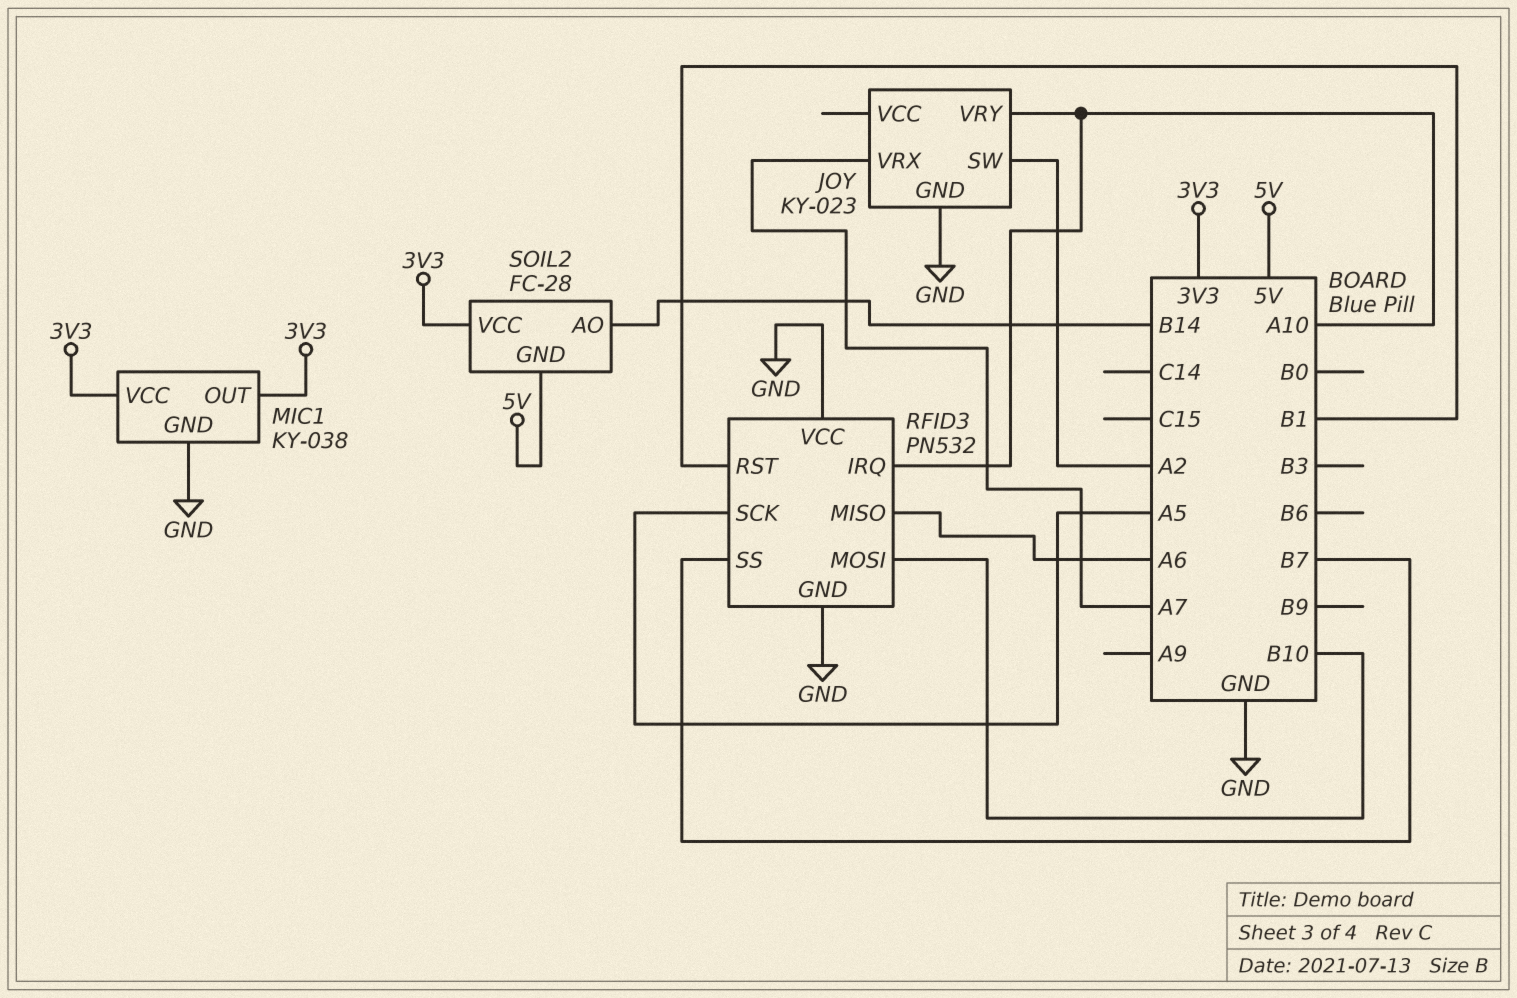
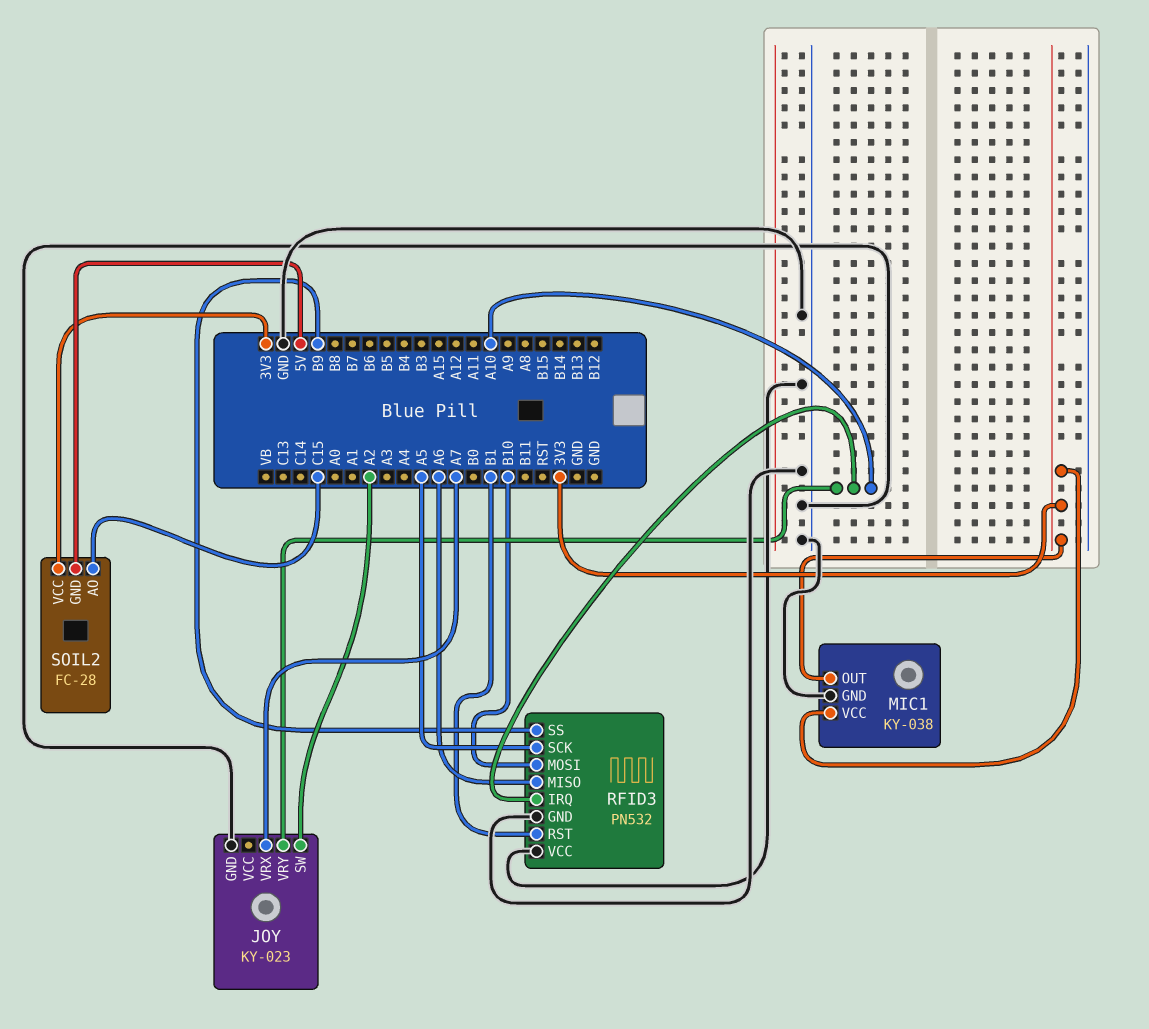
RFID3 pin SS: B7 -> B9
SOIL2 pin AO: B14 -> C15

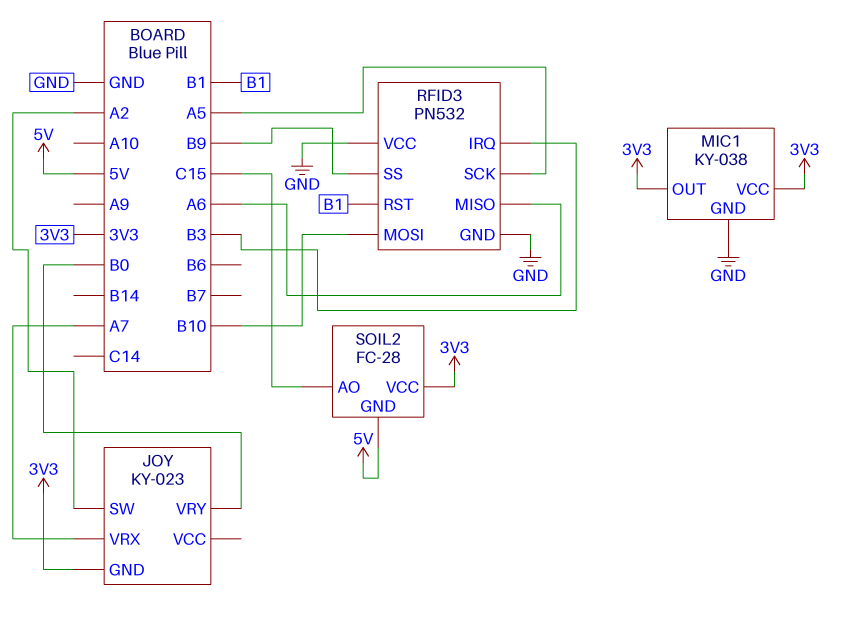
JOY pin GND: GND -> 3V3
JOY pin VRY: A10 -> B0
RFID3 pin IRQ: A10 -> B3

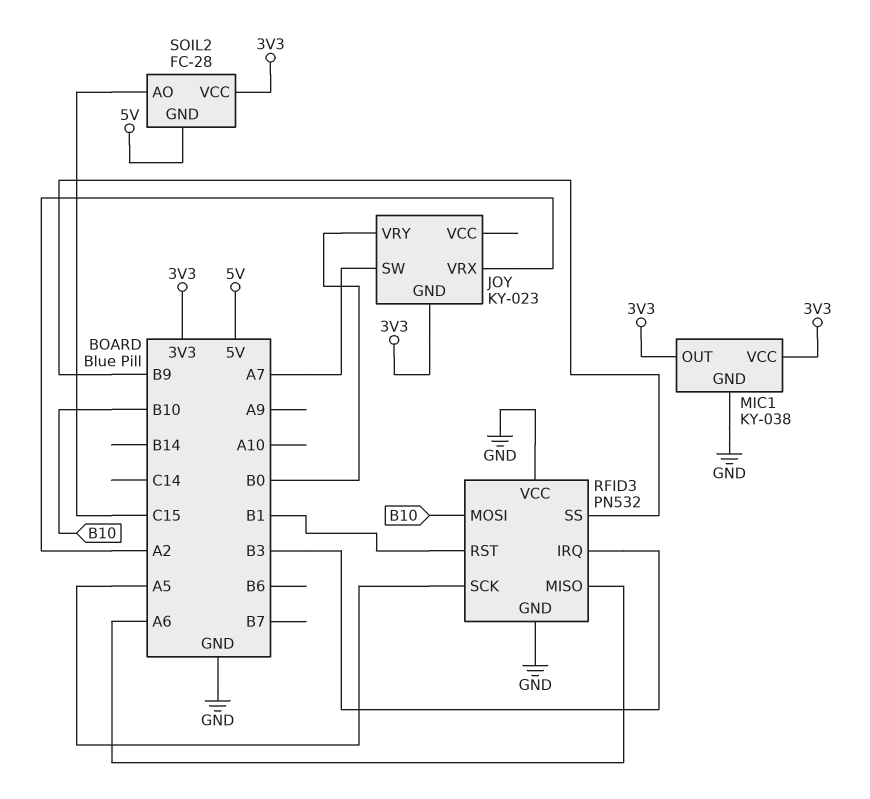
JOY pin SW: A2 -> A7
JOY pin VRX: A7 -> A2

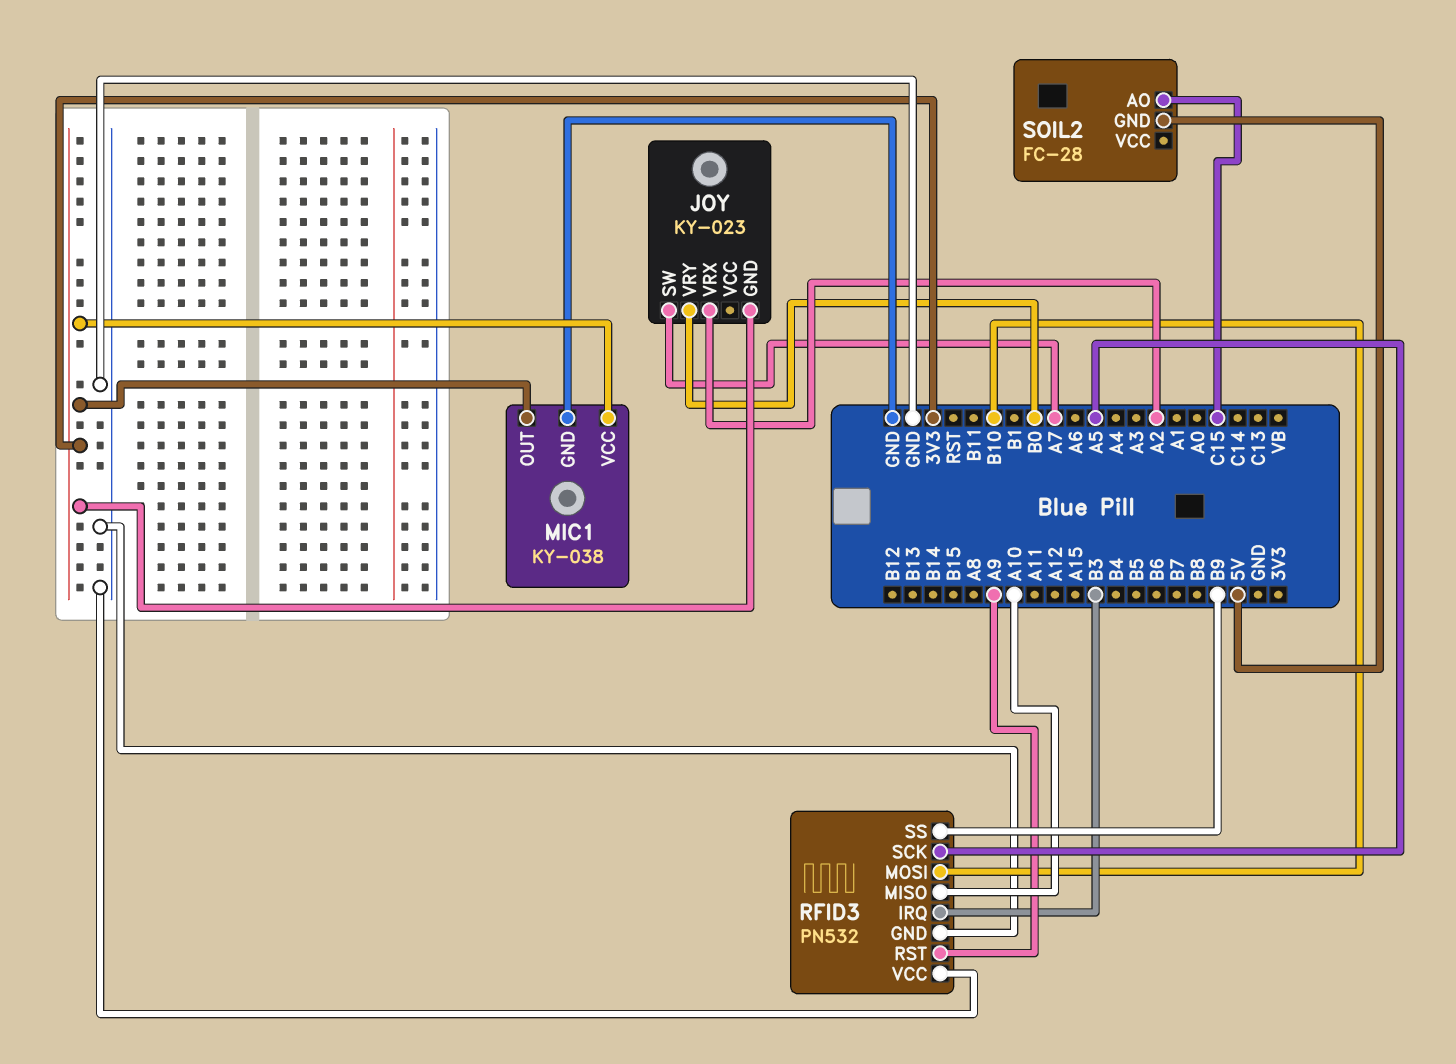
RFID3 pin MISO: A6 -> A10
RFID3 pin RST: B1 -> A9
SOIL2 pin VCC: 3V3 -> none

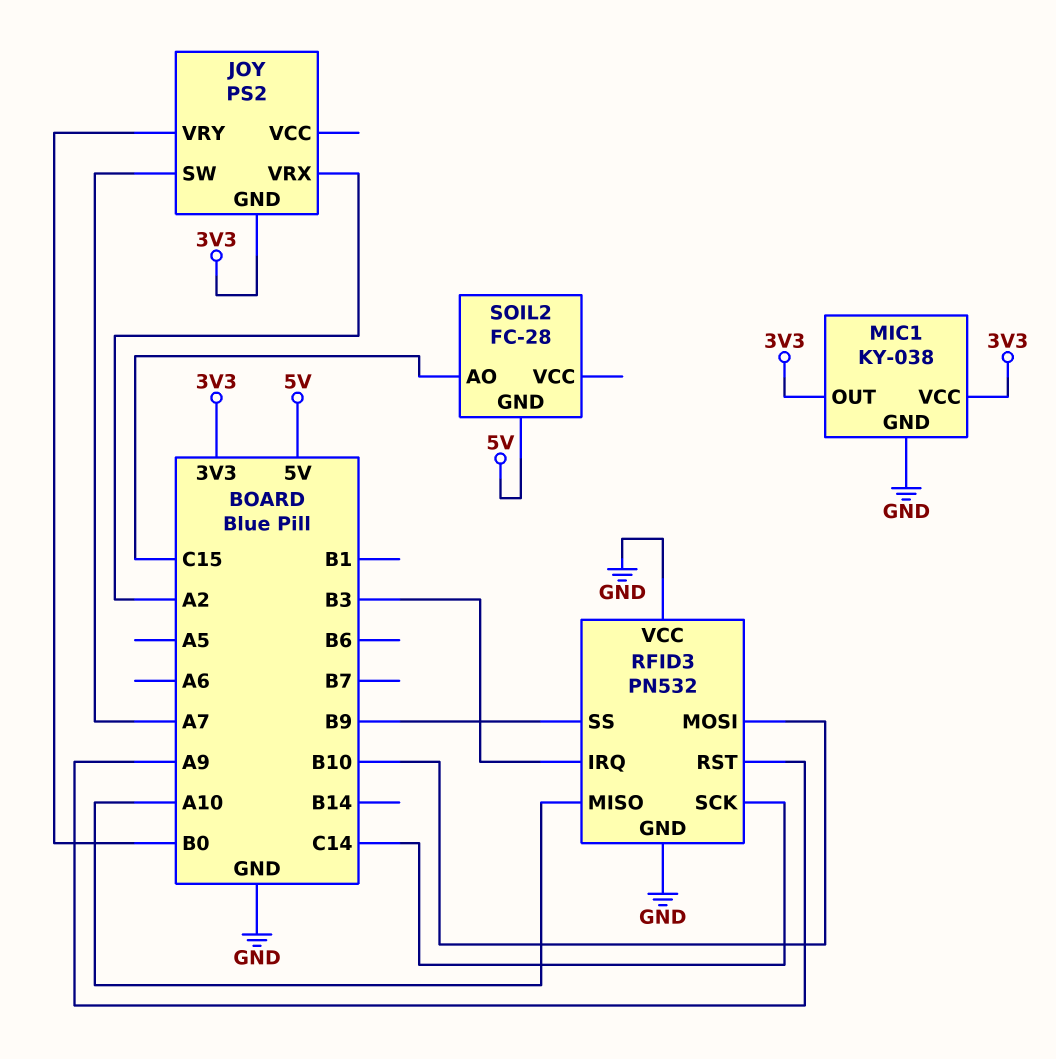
JOY: KY-023 -> PS2
RFID3 pin SCK: A5 -> C14

